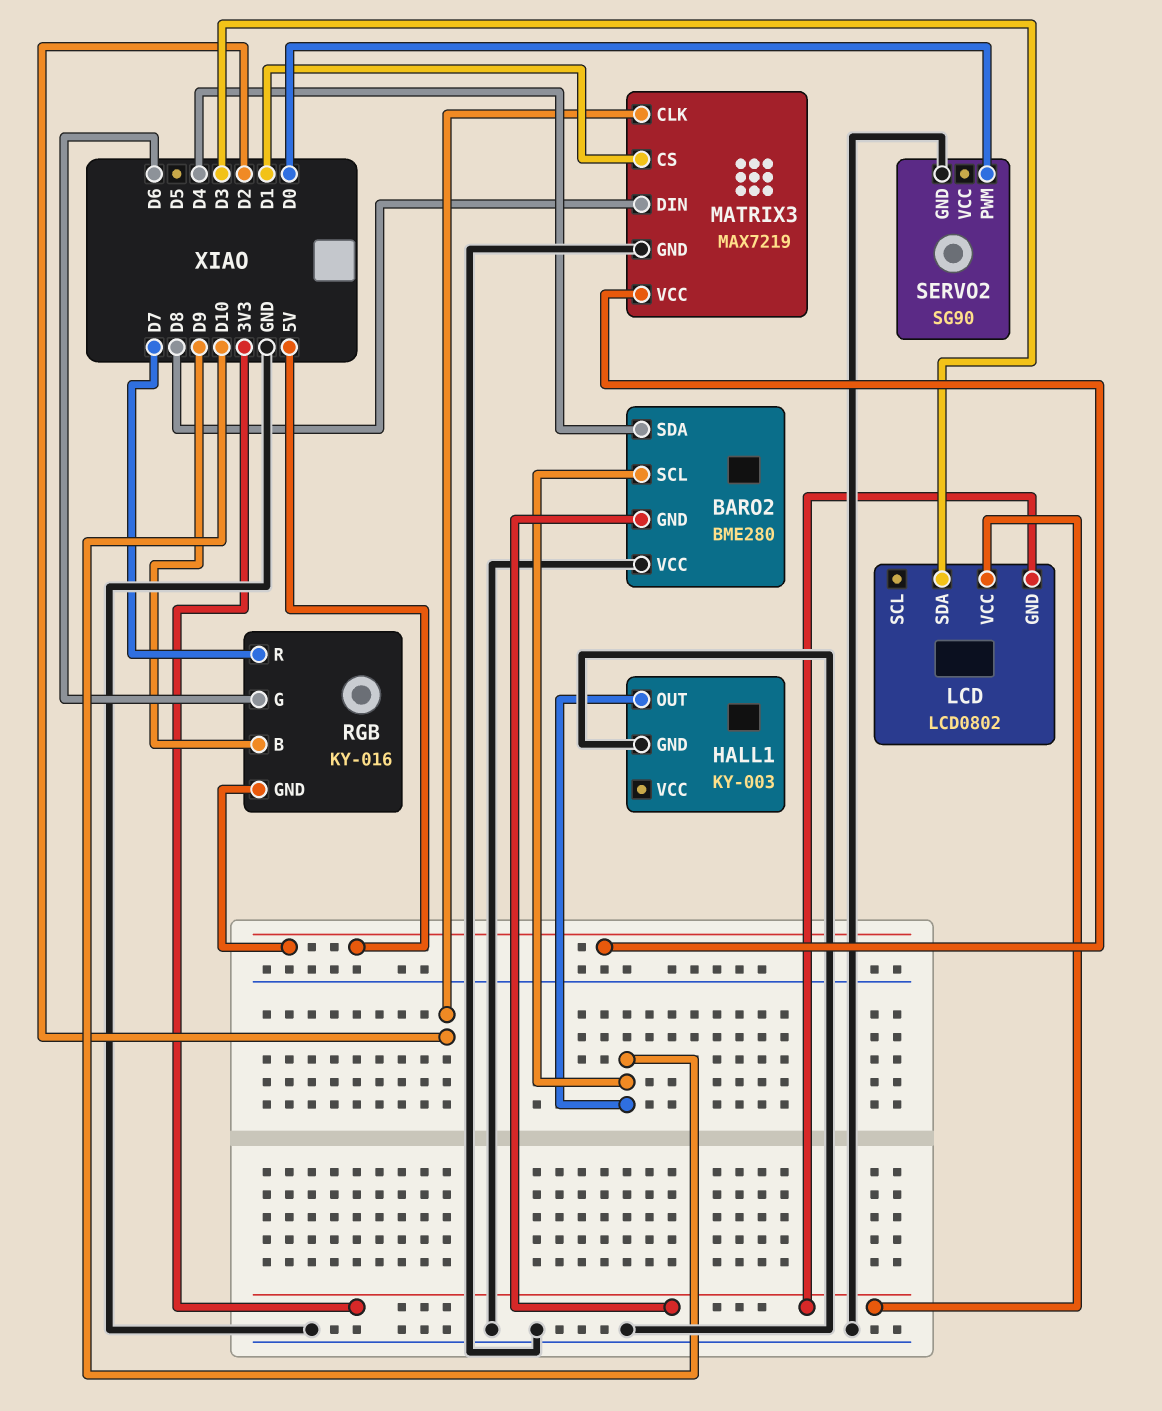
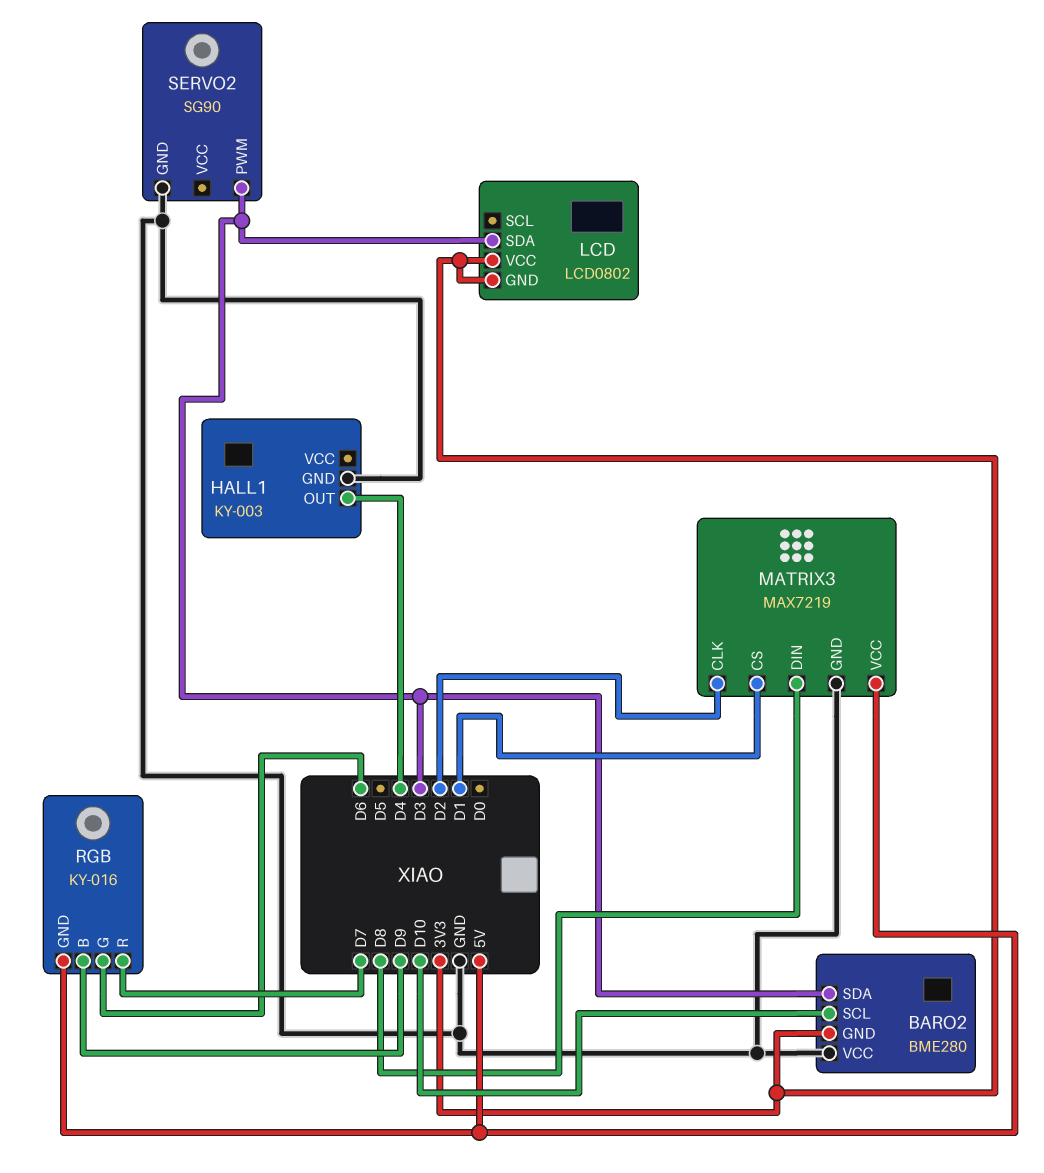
BARO2 pin SDA: D4 -> D3
HALL1 pin OUT: D10 -> D4
SERVO2 pin PWM: D0 -> D3

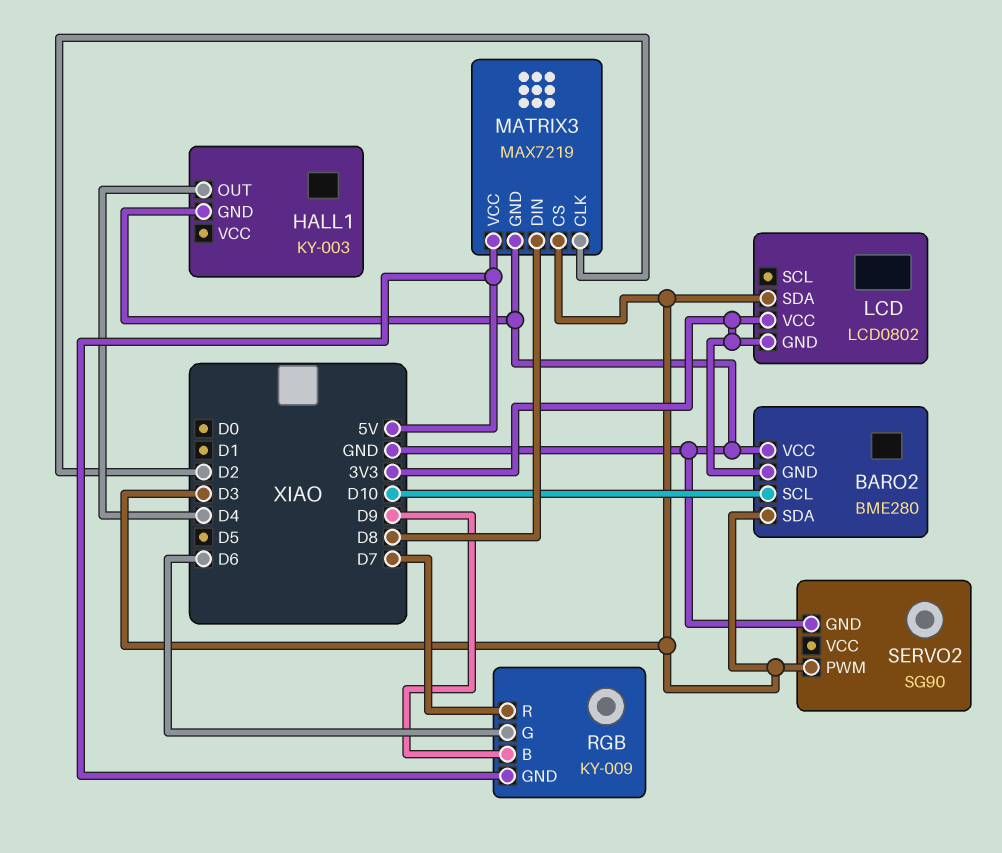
MATRIX3 pin CS: D1 -> D3
RGB: KY-016 -> KY-009

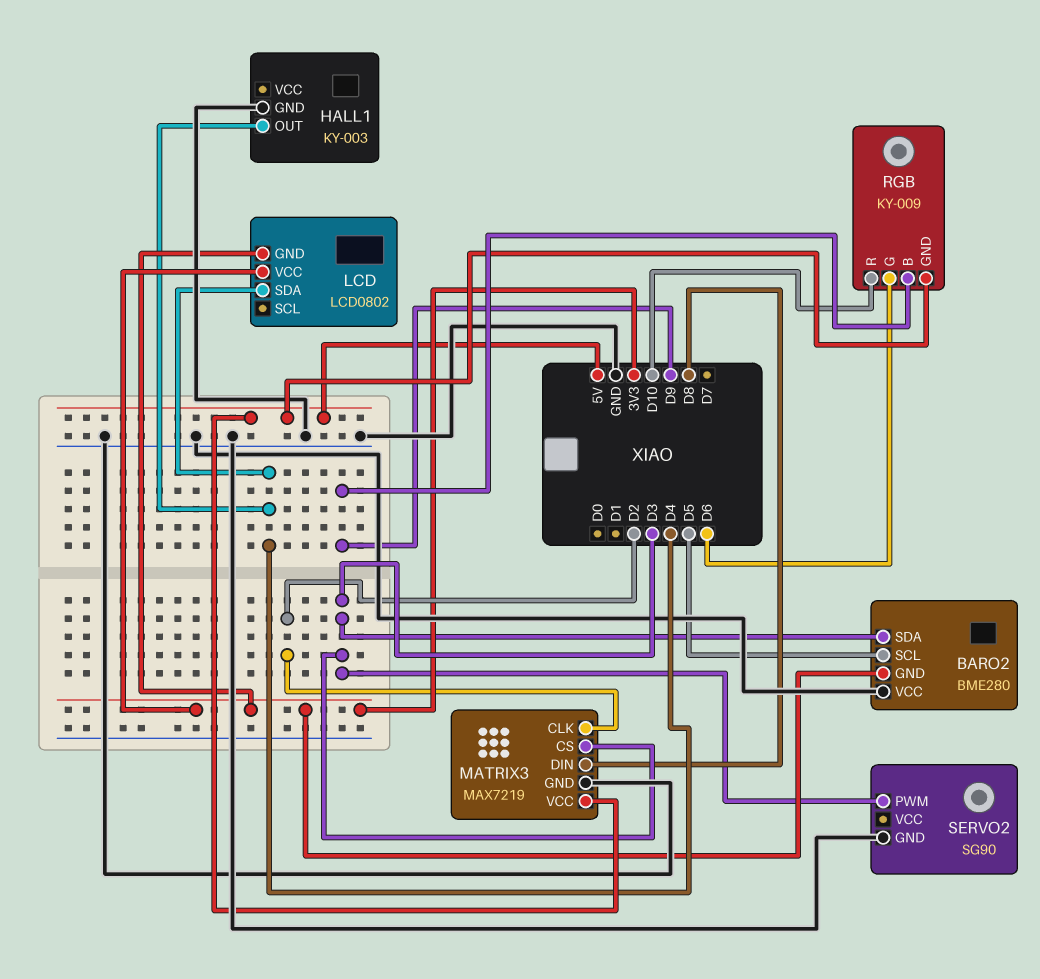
BARO2 pin SCL: D10 -> D5
LCD pin SDA: D3 -> D4
RGB pin R: D7 -> D10

